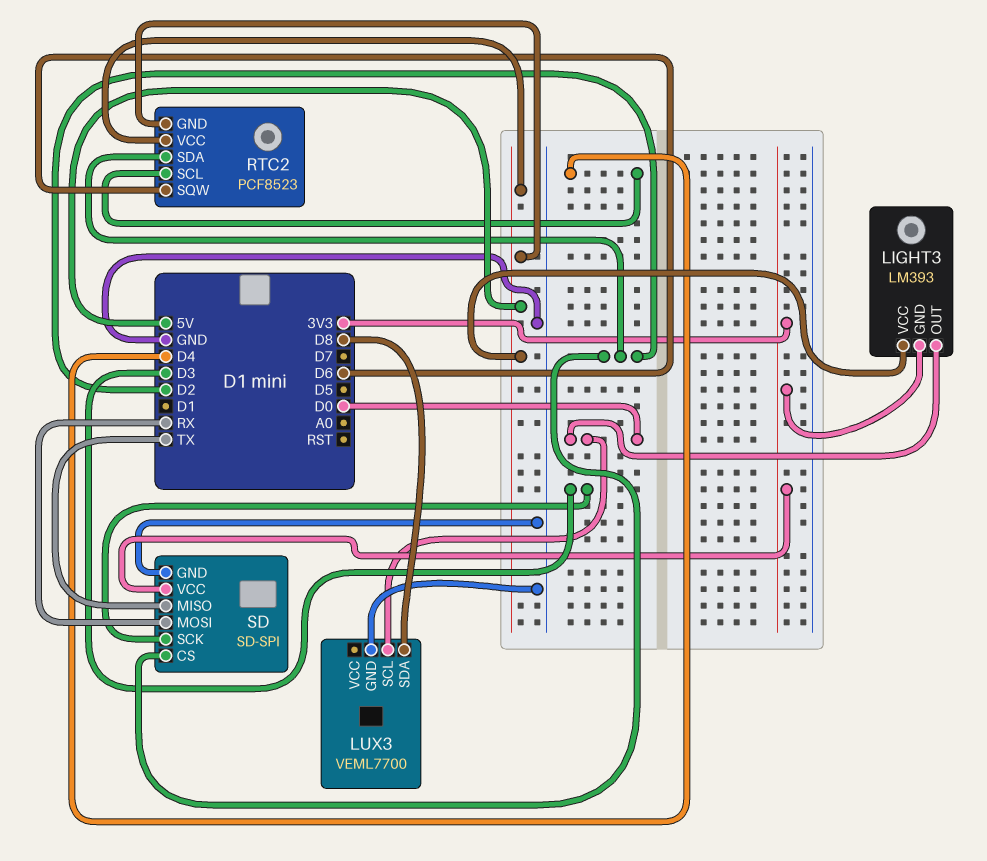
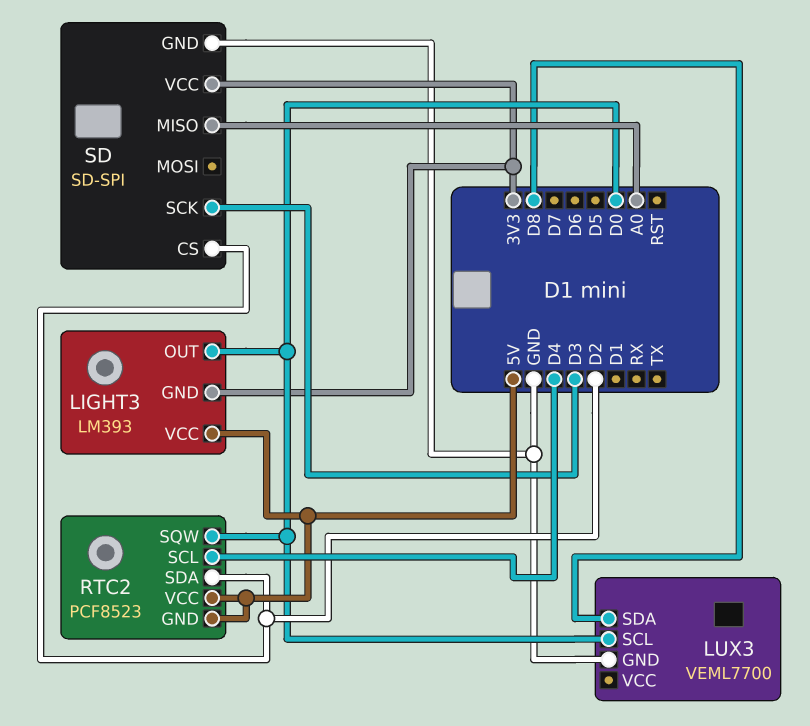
RTC2 pin SQW: D6 -> D0
SD pin MISO: TX -> A0
SD pin MOSI: RX -> none

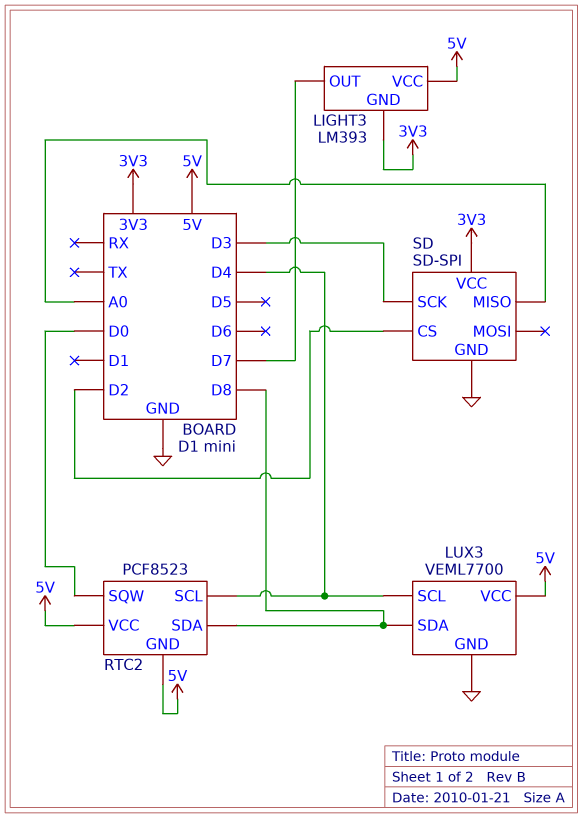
LIGHT3 pin OUT: D0 -> D7
LUX3 pin SCL: D0 -> D4
LUX3 pin VCC: none -> 5V
RTC2 pin SDA: D2 -> D8

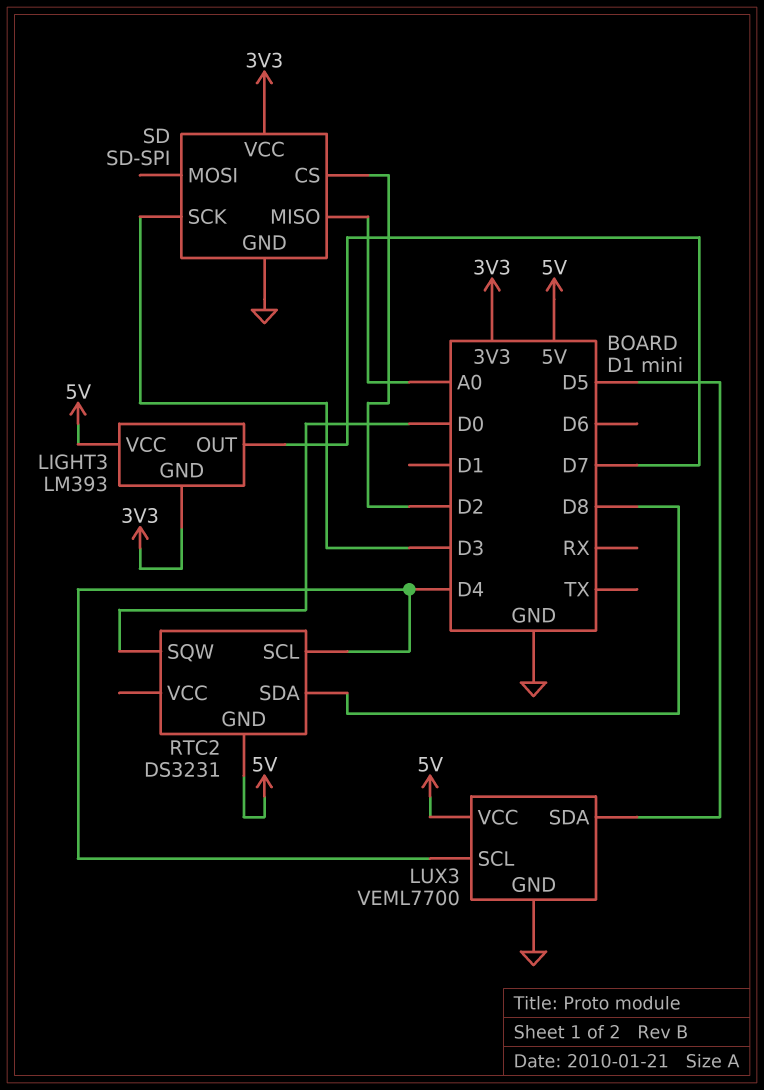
LUX3 pin SDA: D8 -> D5
RTC2: PCF8523 -> DS3231
RTC2 pin VCC: 5V -> none

